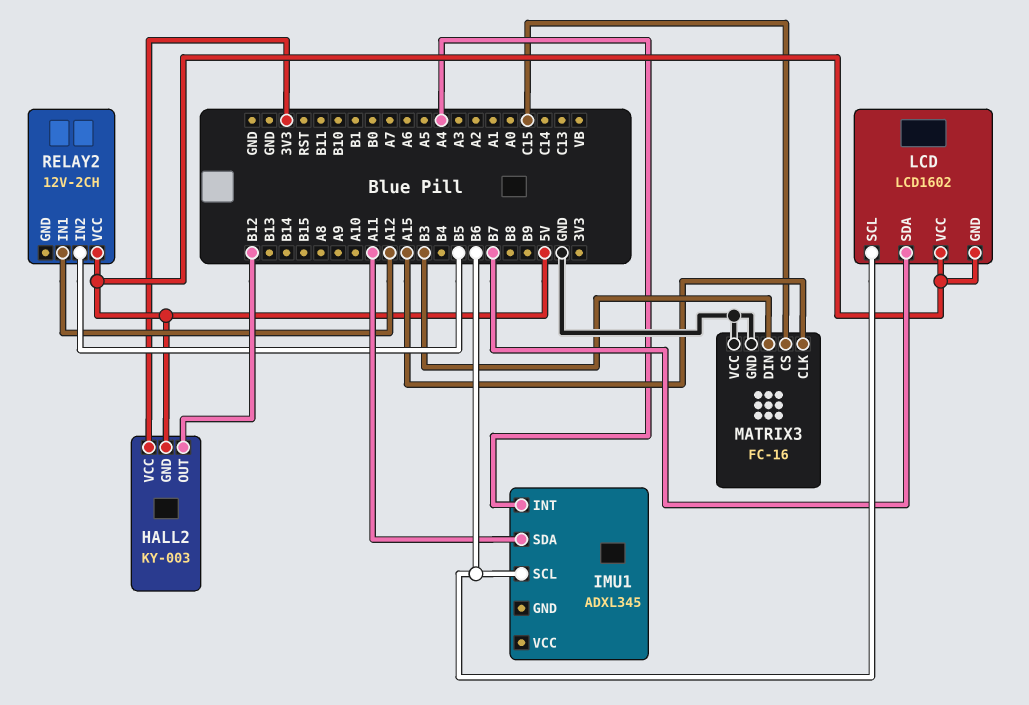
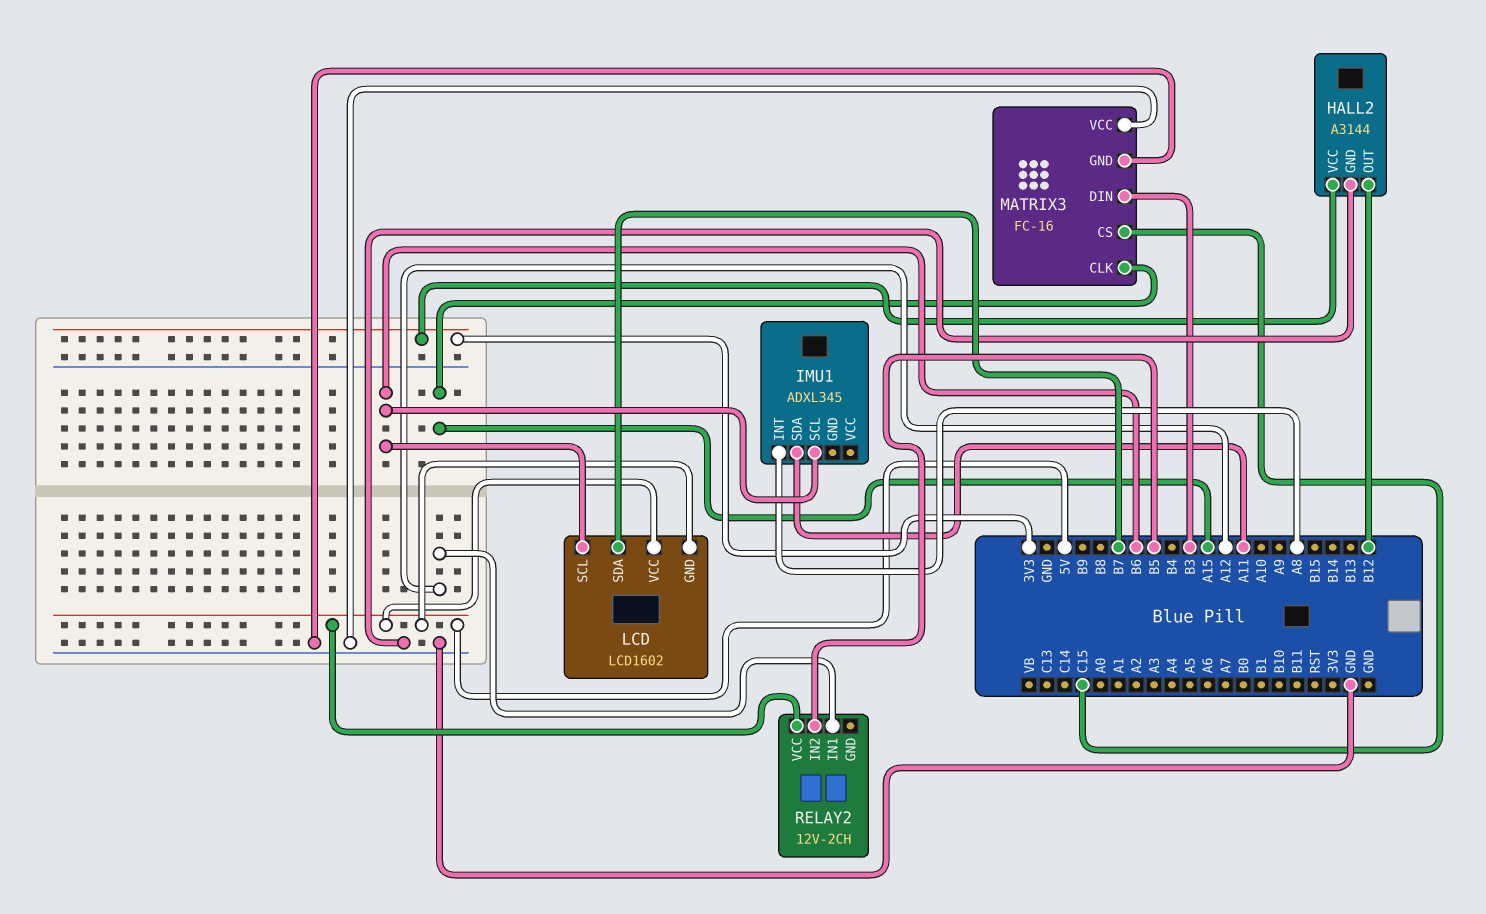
HALL2: KY-003 -> A3144
HALL2 pin GND: 5V -> GND
IMU1 pin INT: A4 -> A8

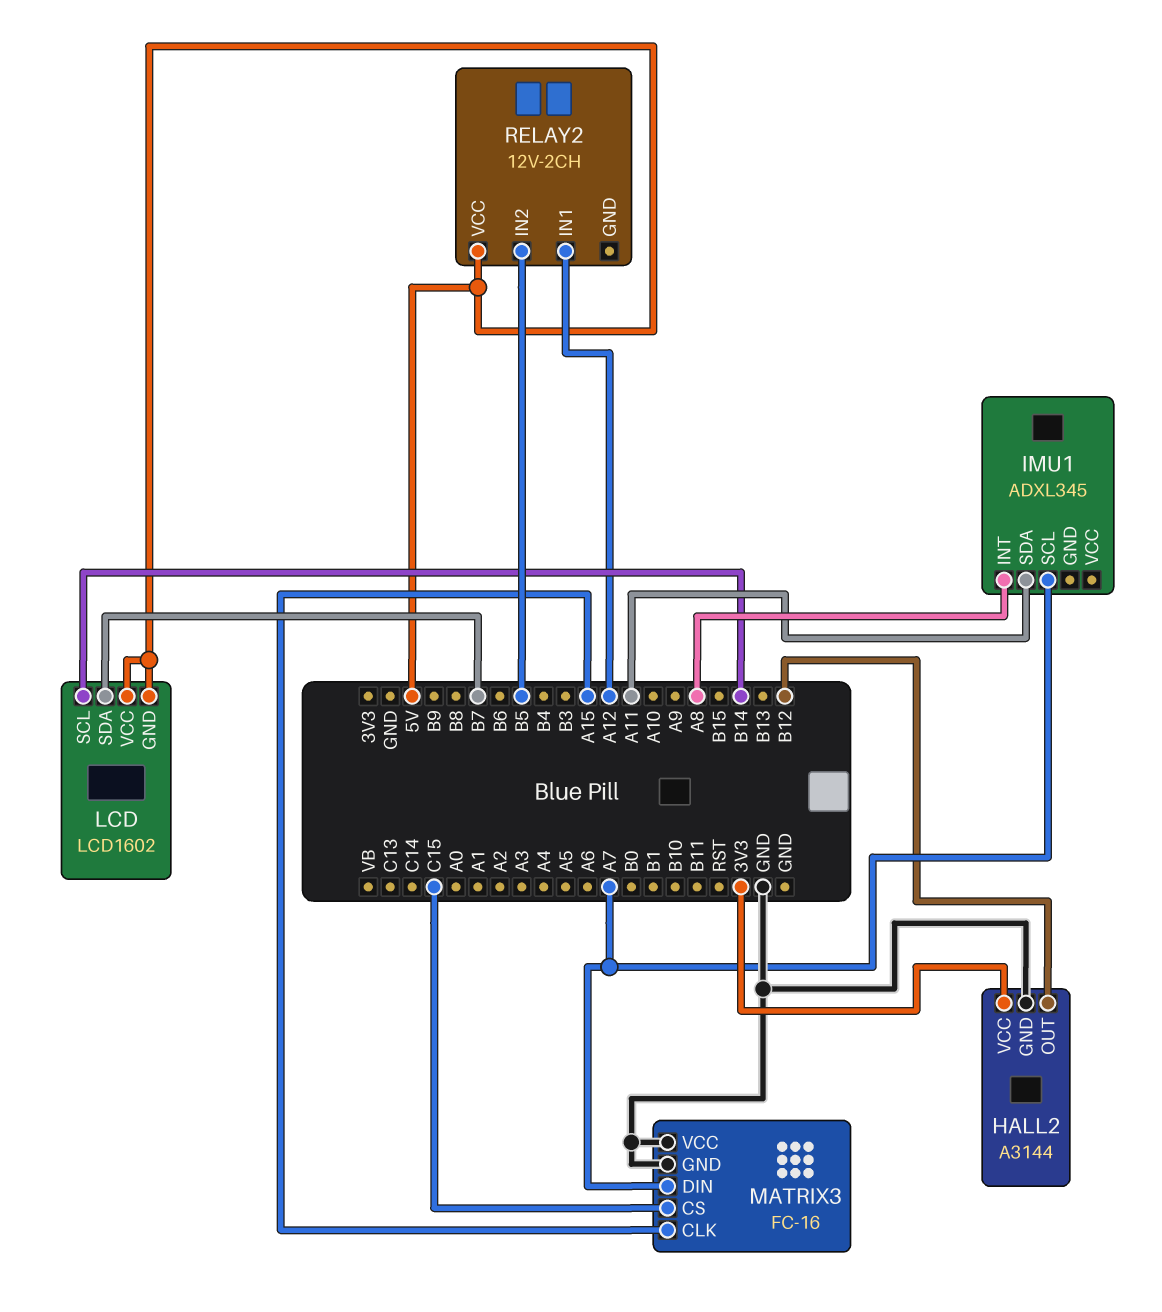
IMU1 pin SCL: B6 -> A7
LCD pin SCL: B6 -> B14
MATRIX3 pin DIN: B3 -> A7

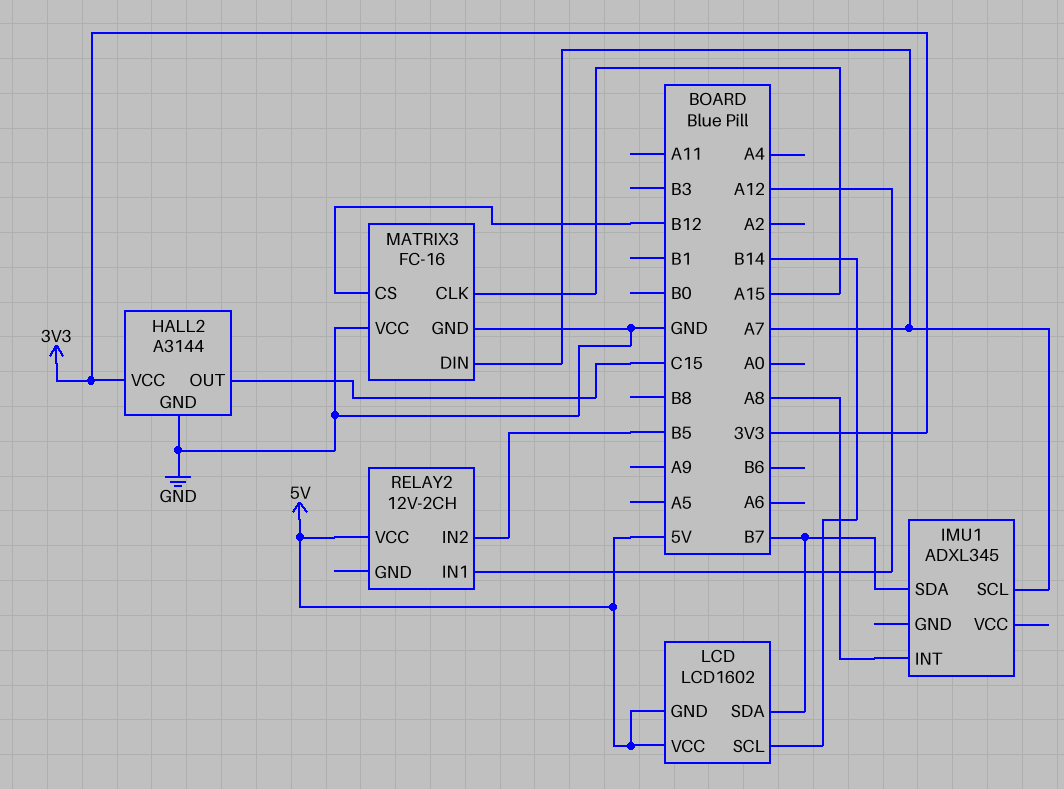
HALL2 pin OUT: B12 -> C15
IMU1 pin SDA: A11 -> B7
MATRIX3 pin CS: C15 -> B12

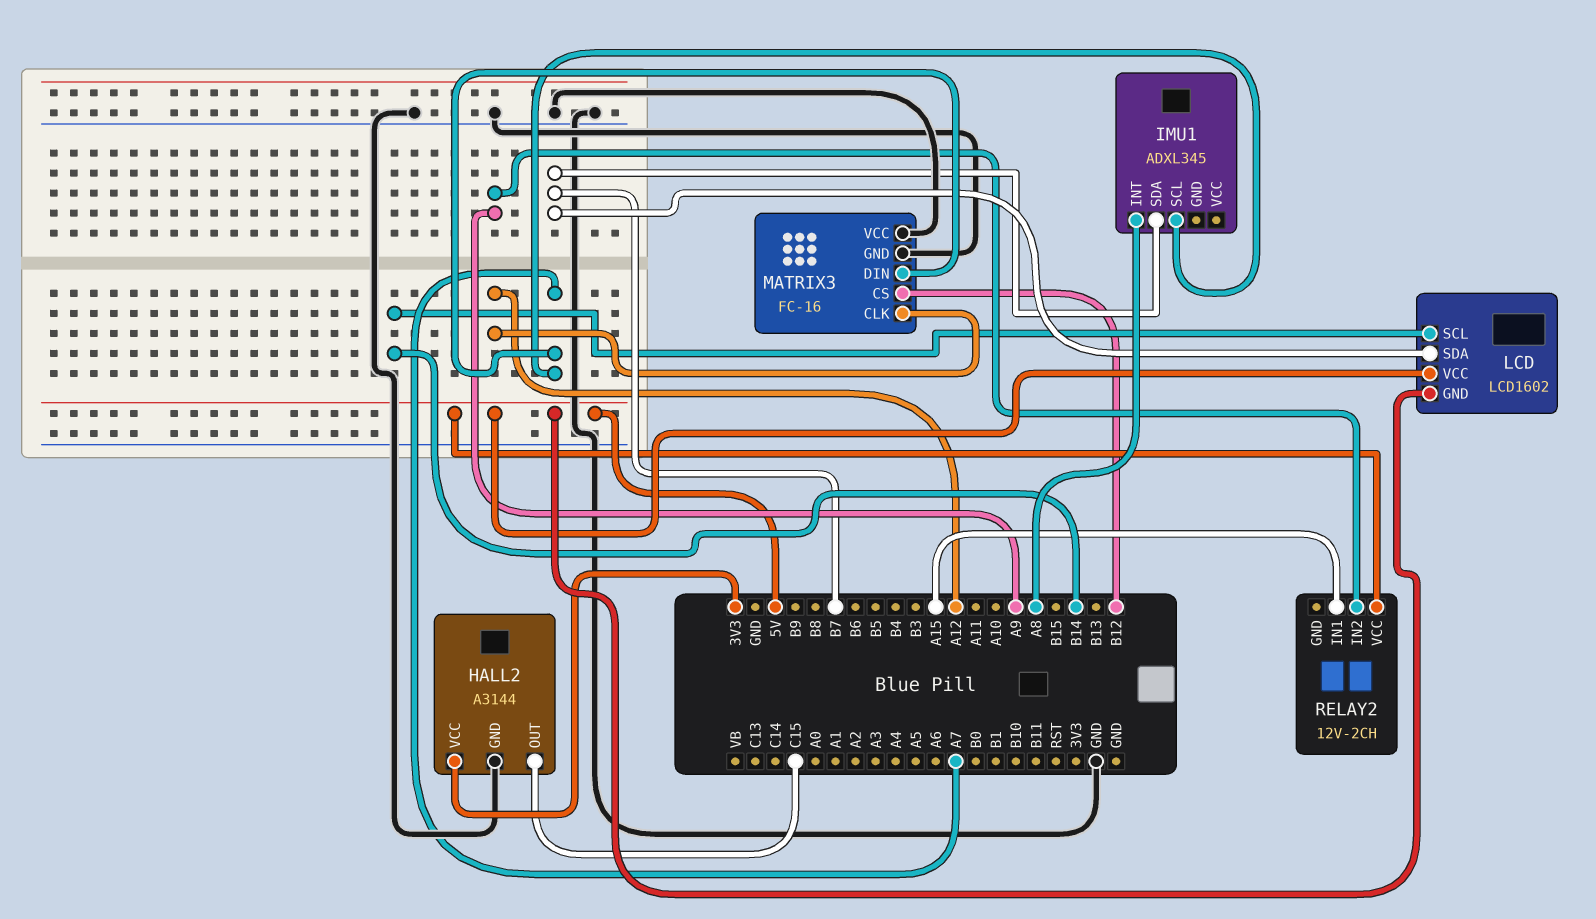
MATRIX3 pin CLK: A15 -> A12
RELAY2 pin IN1: A12 -> A15
RELAY2 pin IN2: B5 -> A9

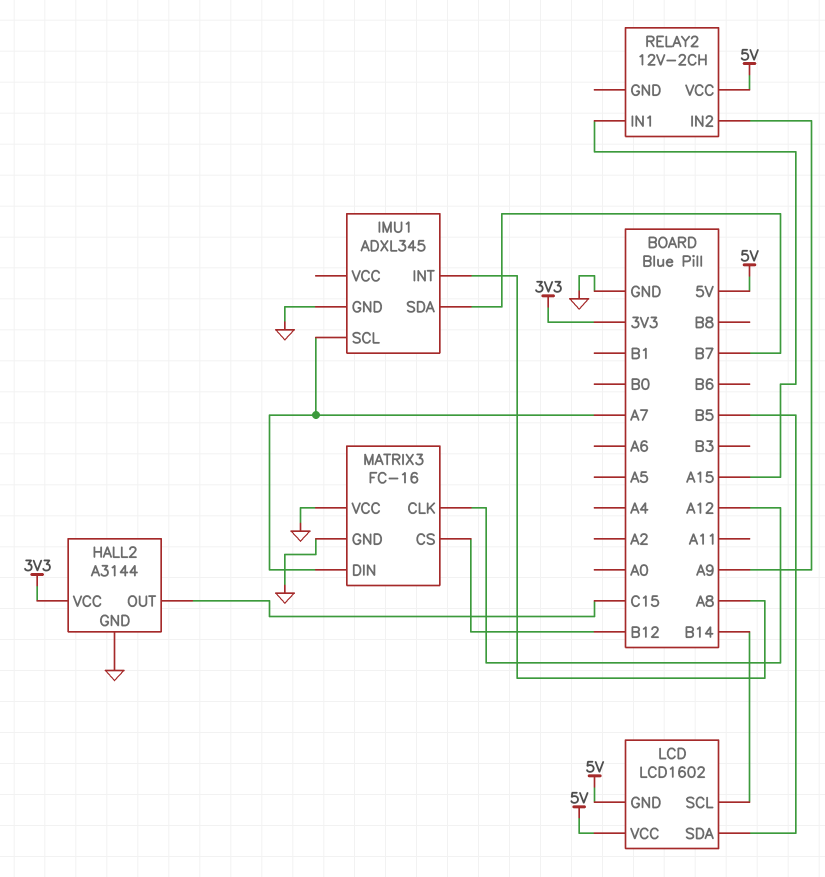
IMU1 pin GND: none -> GND
LCD pin SDA: B7 -> B5

